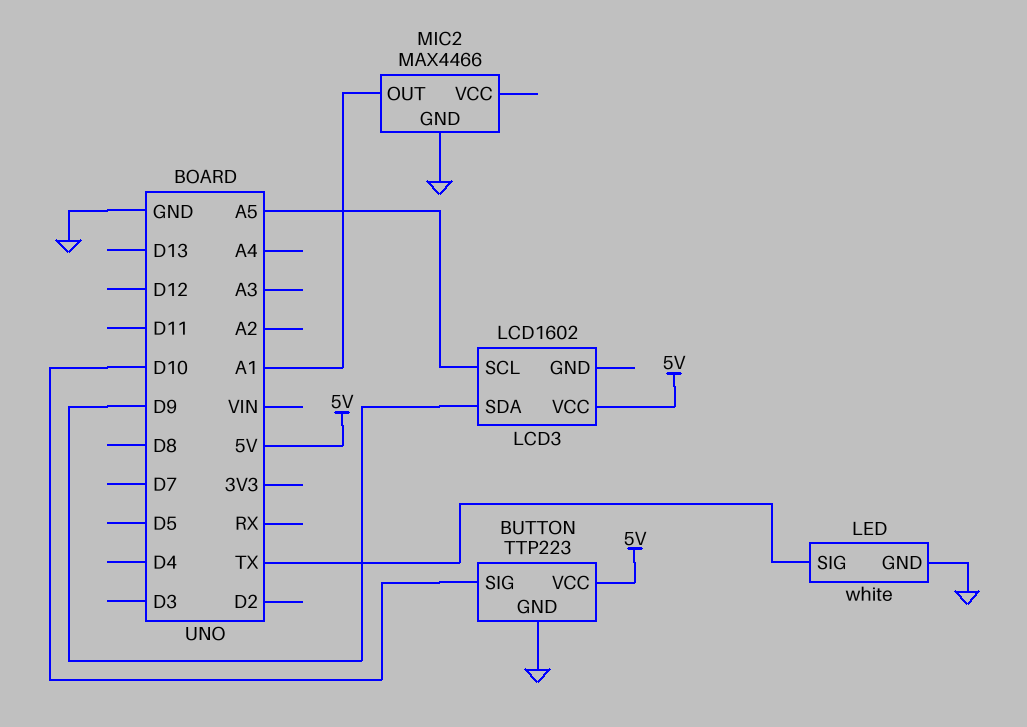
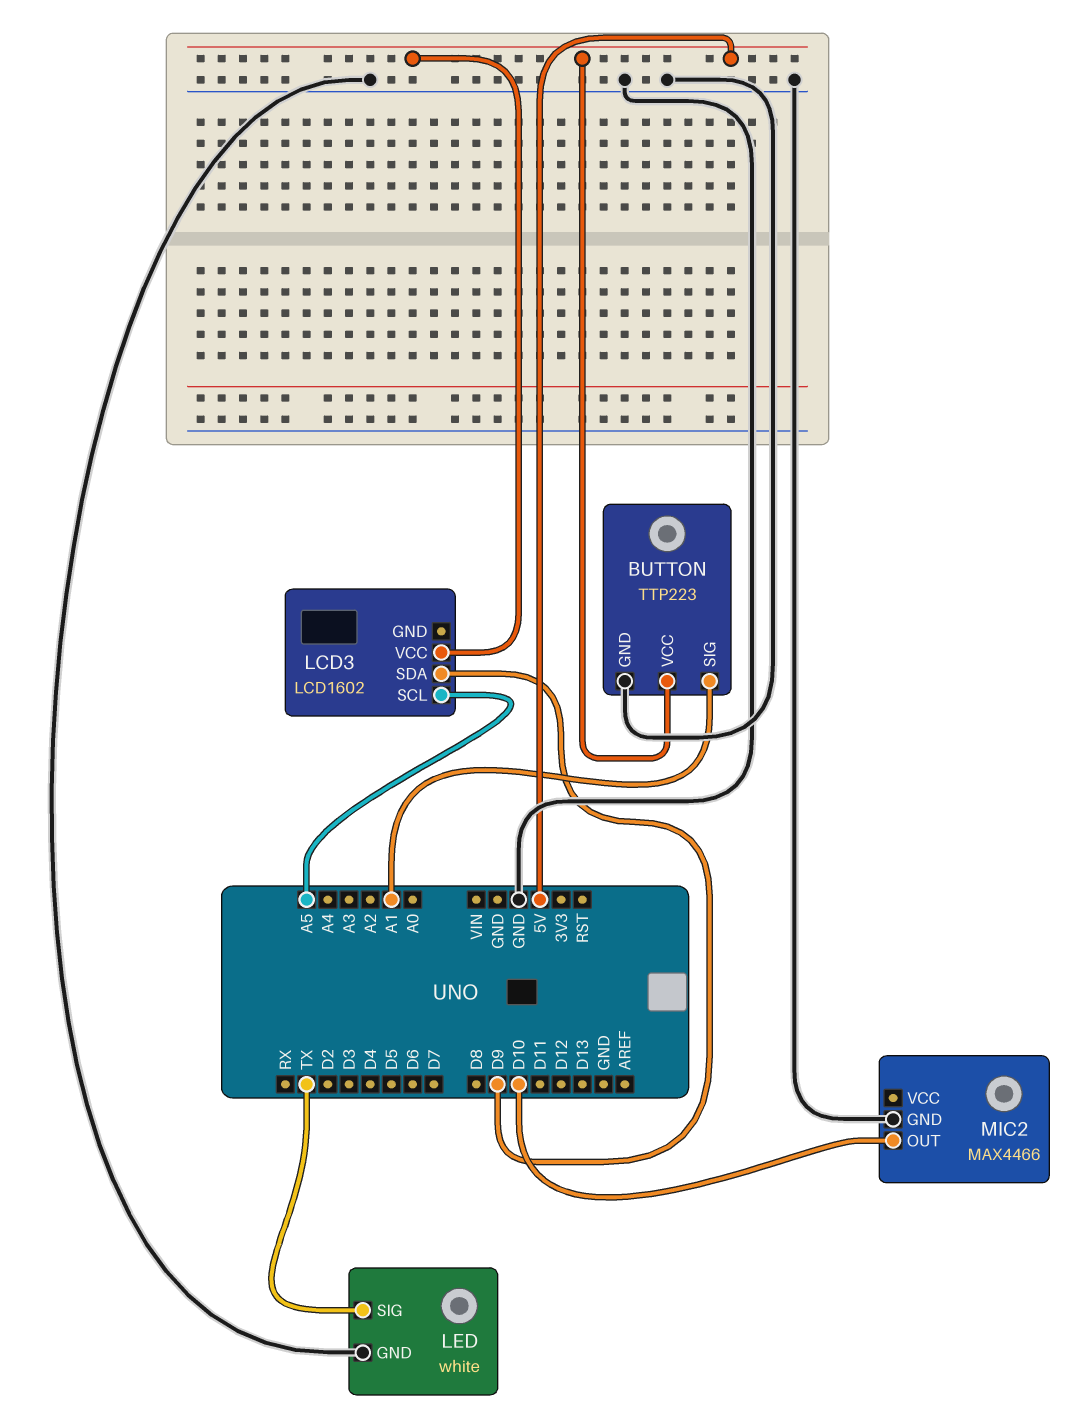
BUTTON pin SIG: D10 -> A1
MIC2 pin OUT: A1 -> D10

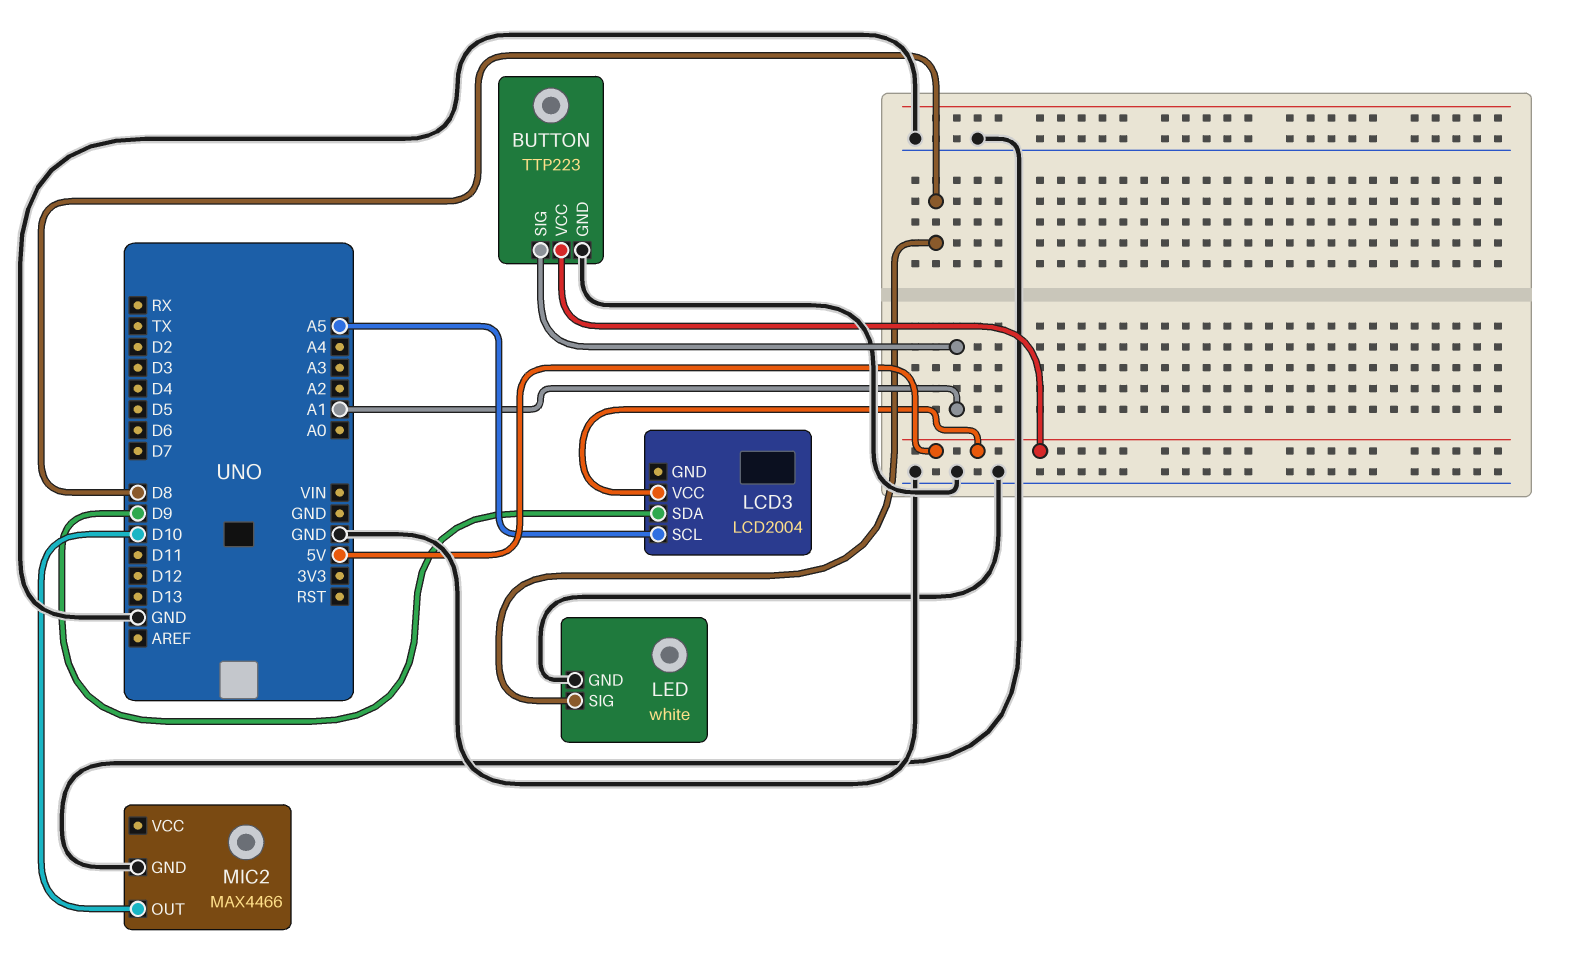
LCD3: LCD1602 -> LCD2004
LED pin SIG: TX -> D8

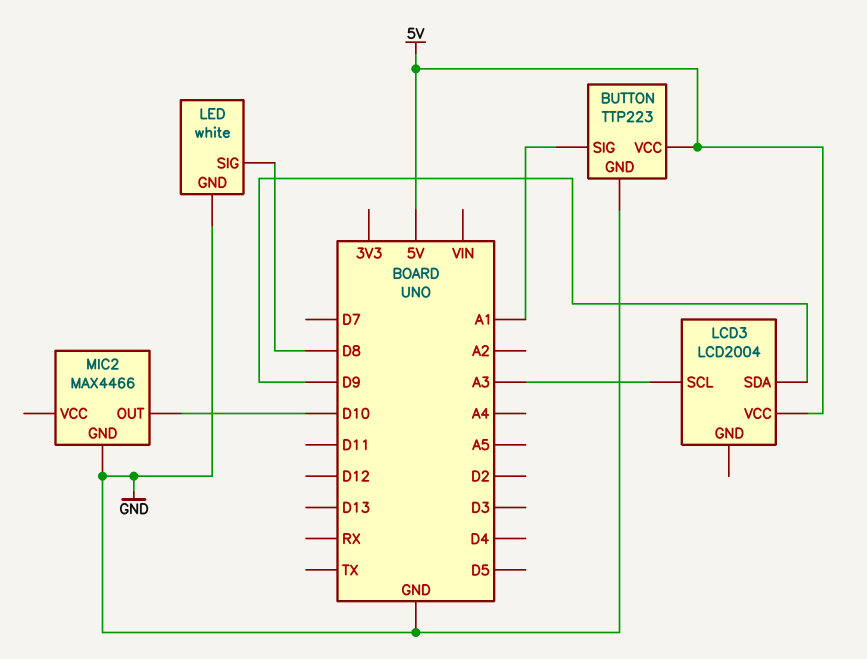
LCD3 pin SCL: A5 -> A3

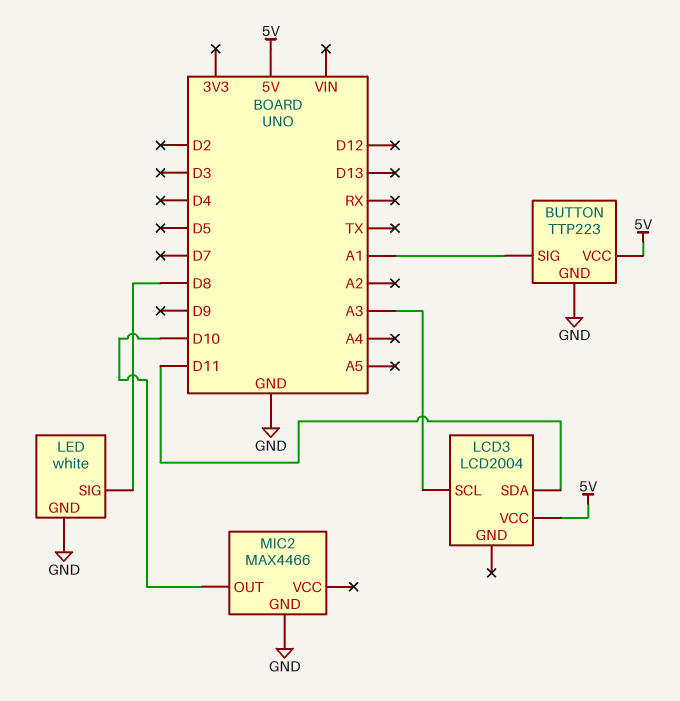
LCD3 pin SDA: D9 -> D11

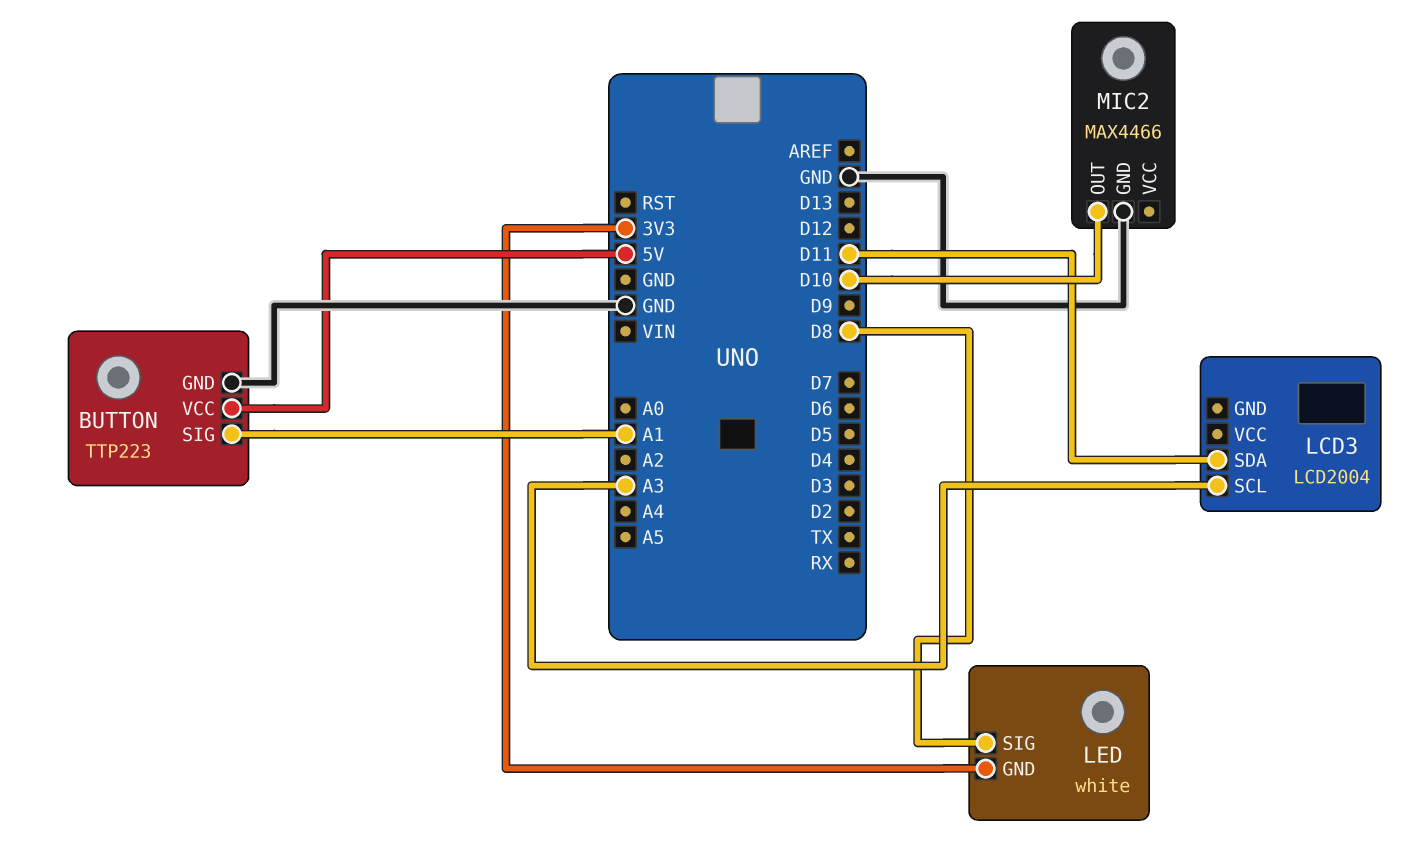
LCD3 pin VCC: 5V -> none
LED pin GND: GND -> 3V3

